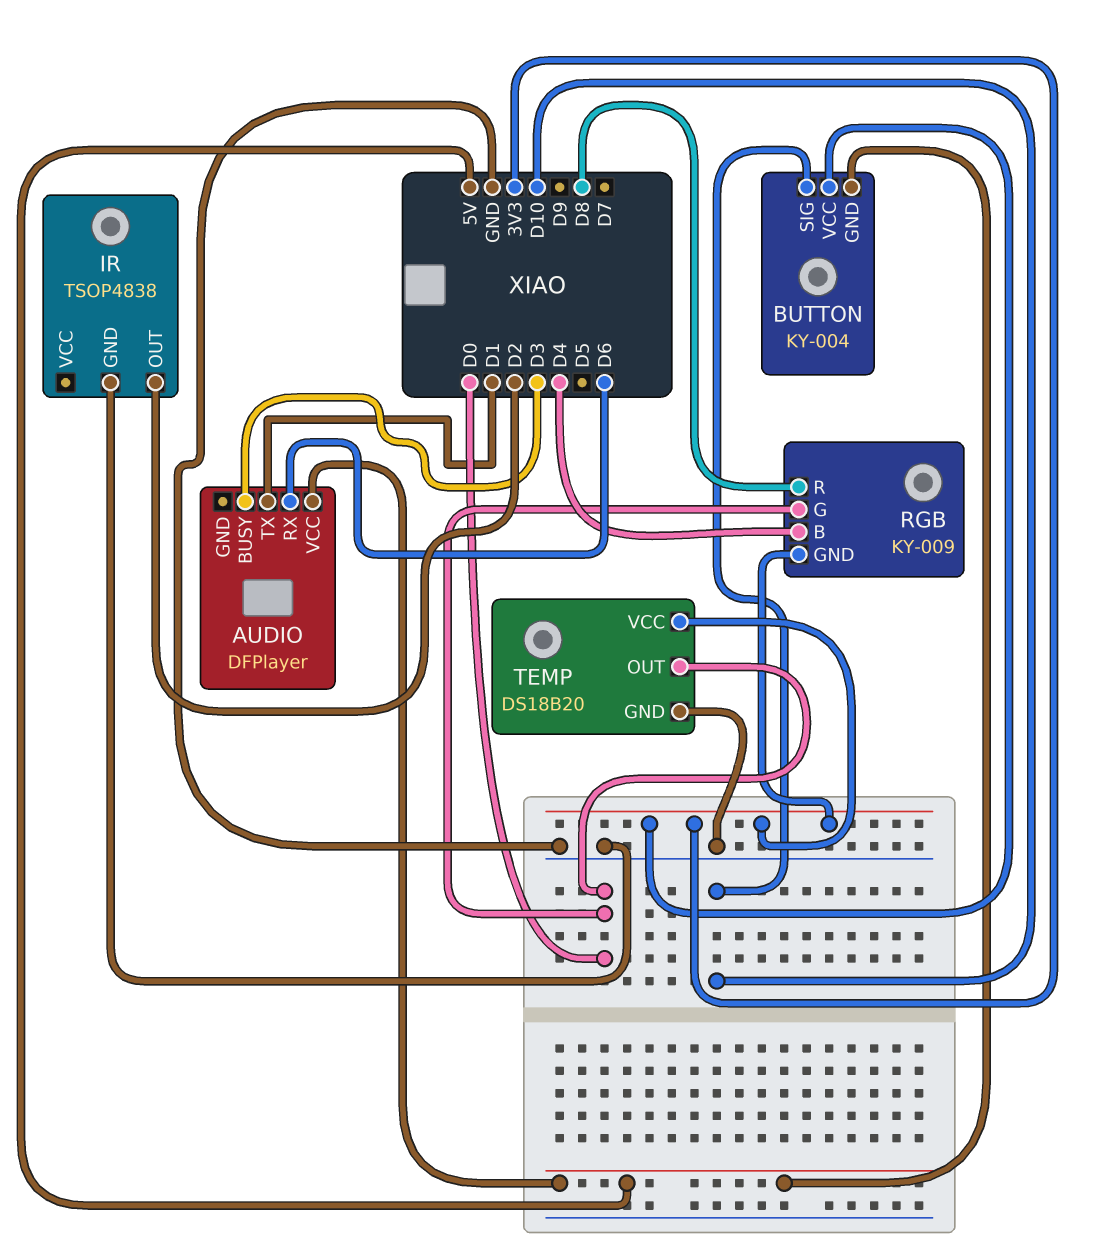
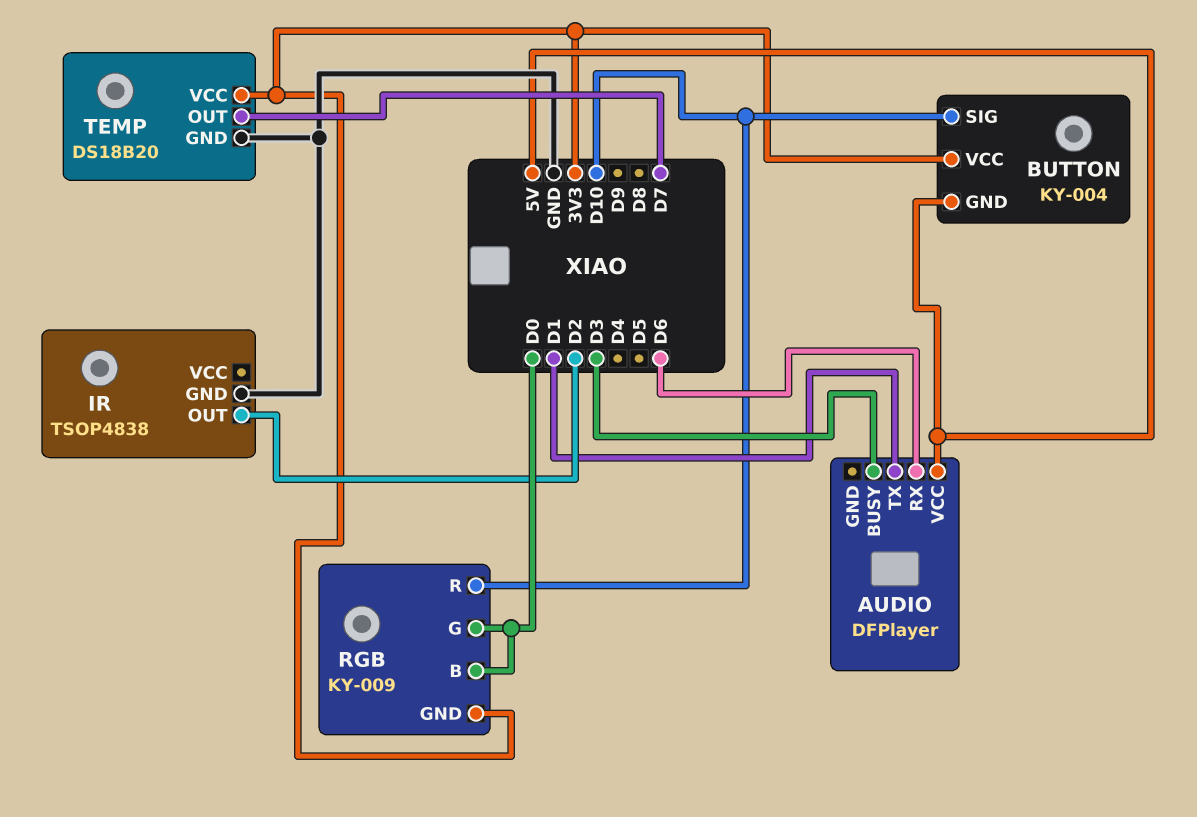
RGB pin B: D4 -> D0
RGB pin R: D8 -> D10
TEMP pin OUT: D0 -> D7

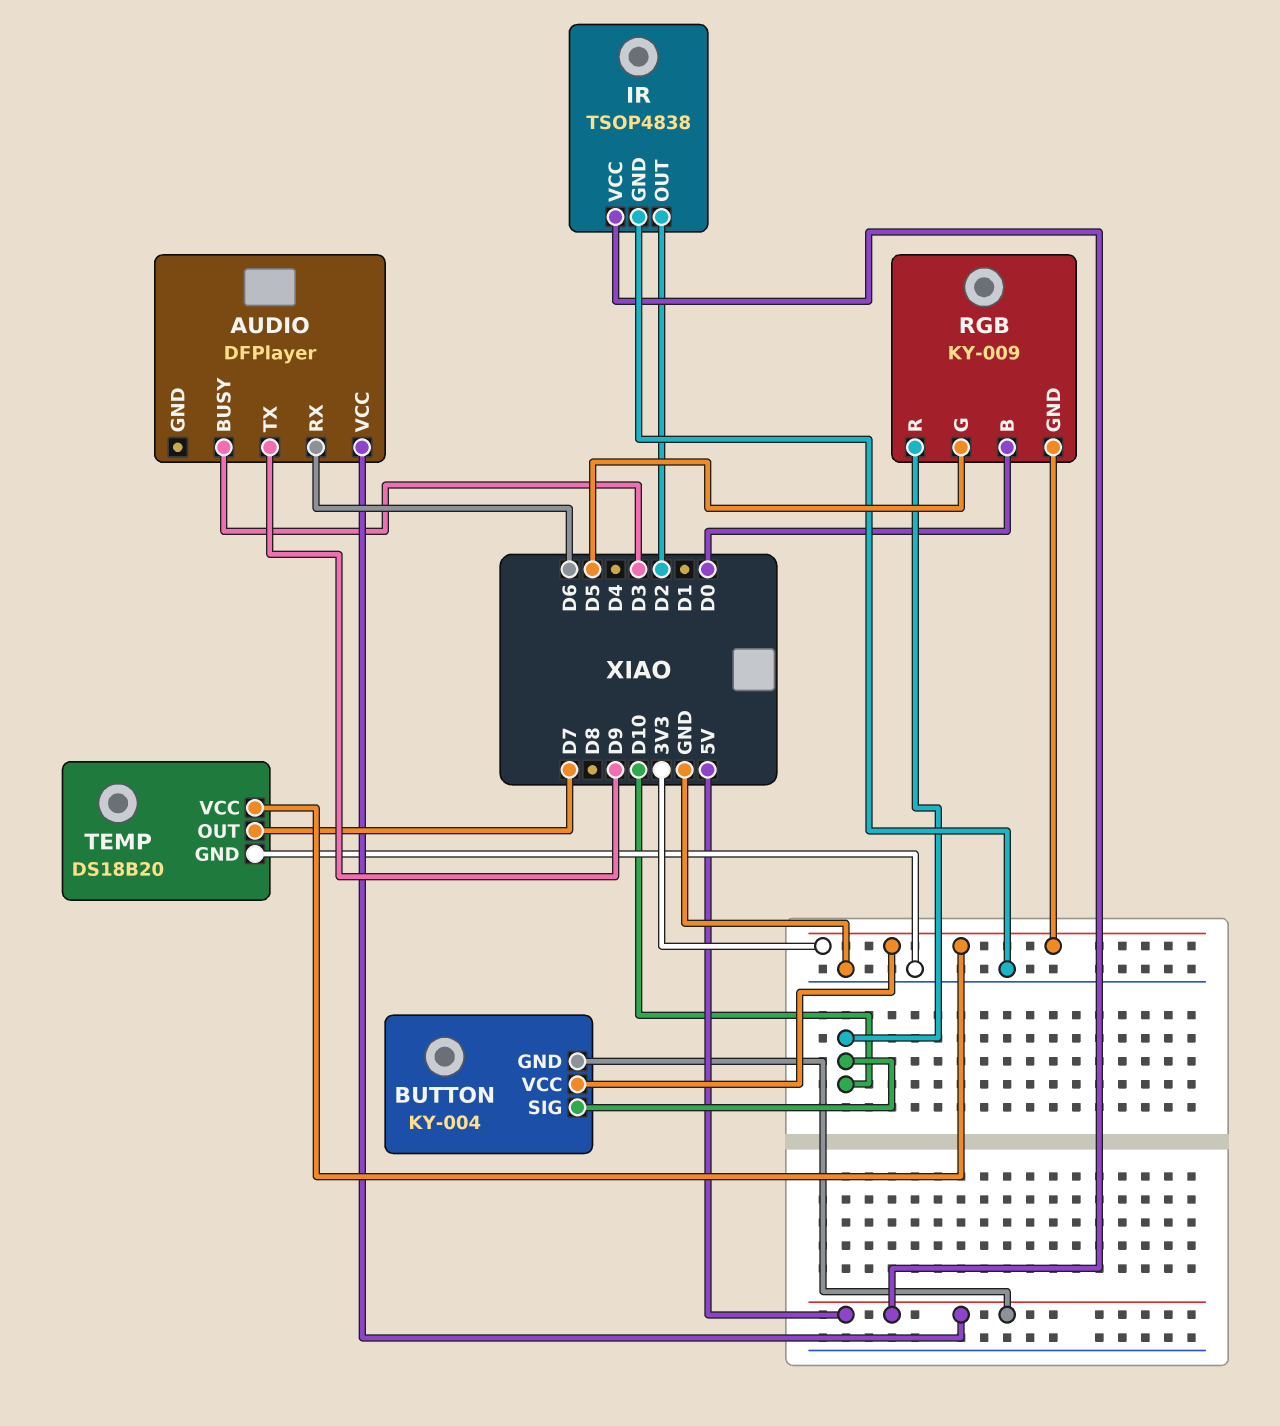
AUDIO pin TX: D1 -> D9
IR pin VCC: none -> 5V
RGB pin G: D0 -> D5

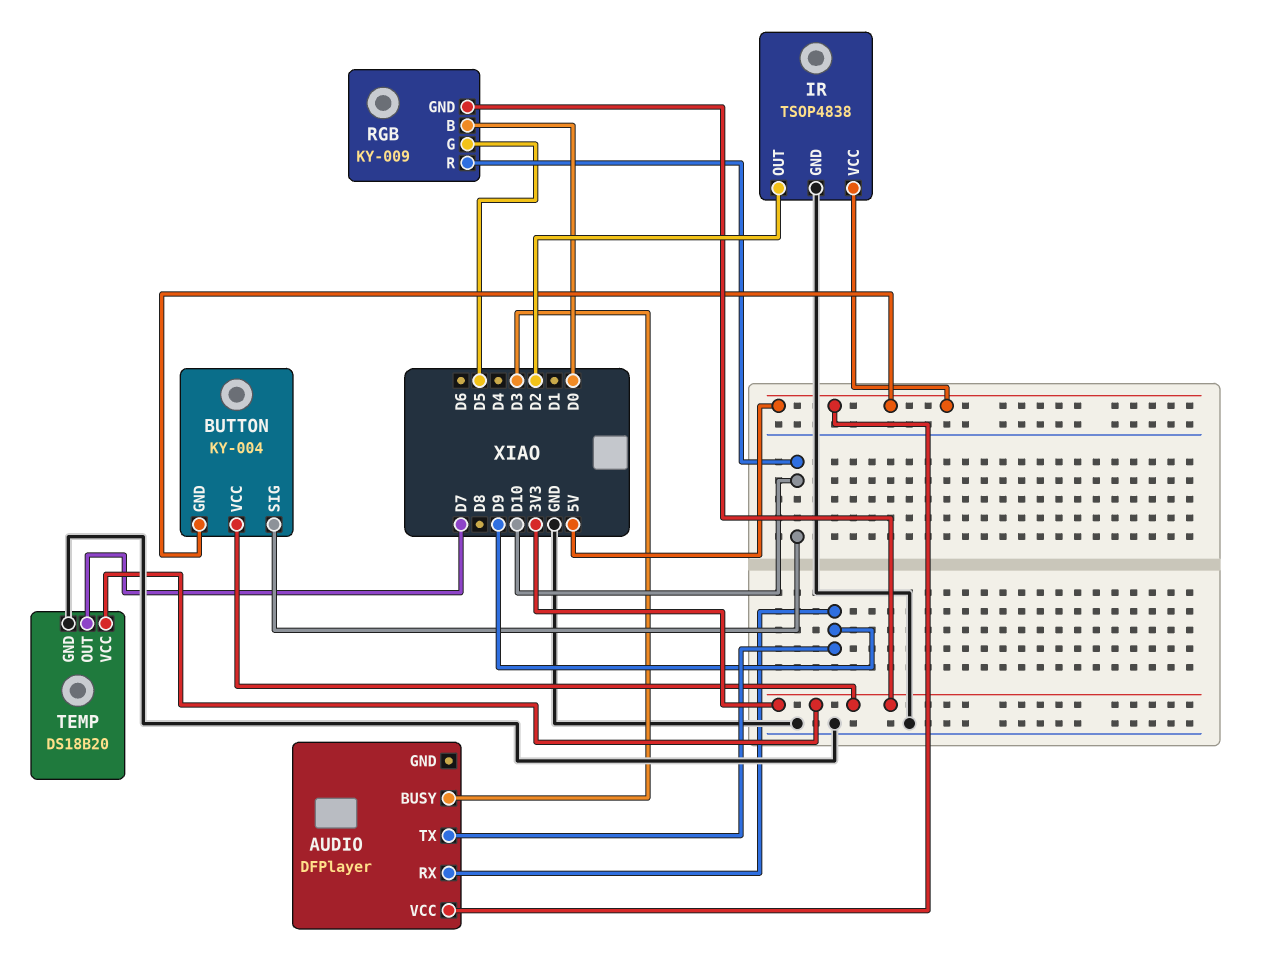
AUDIO pin RX: D6 -> D9

